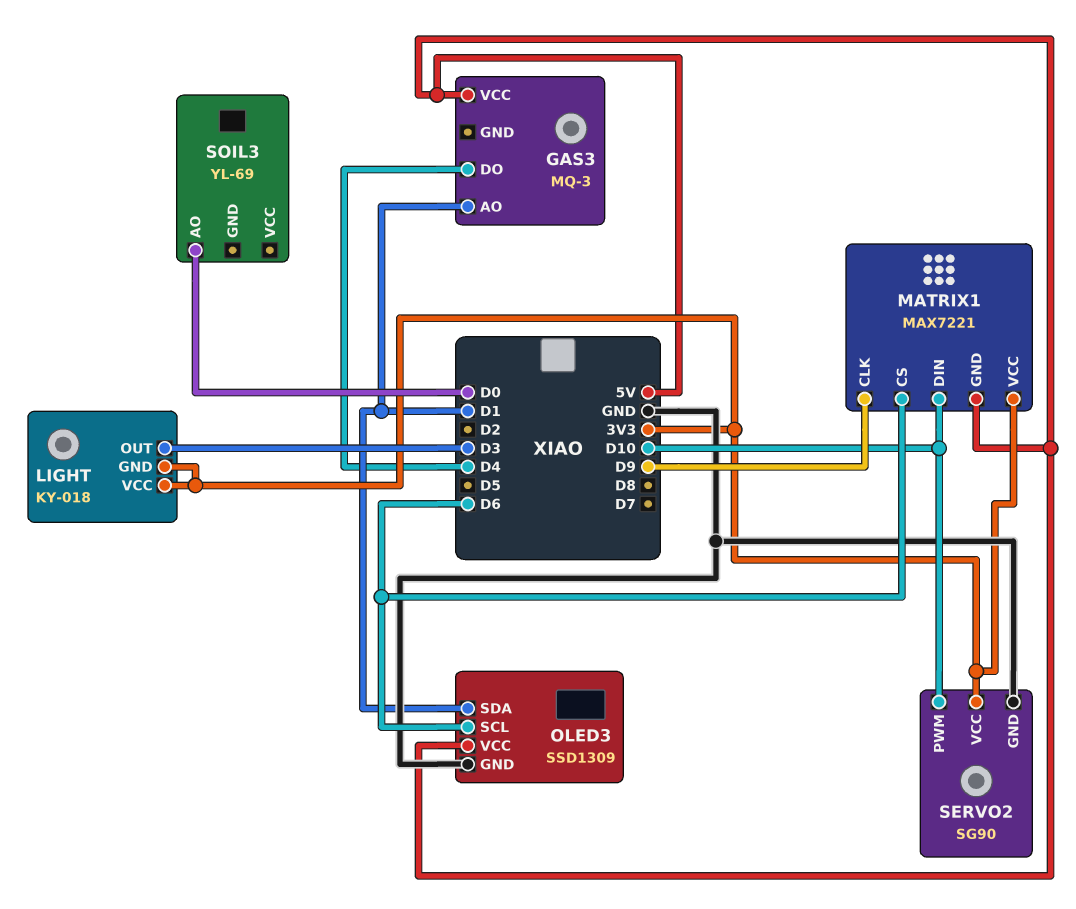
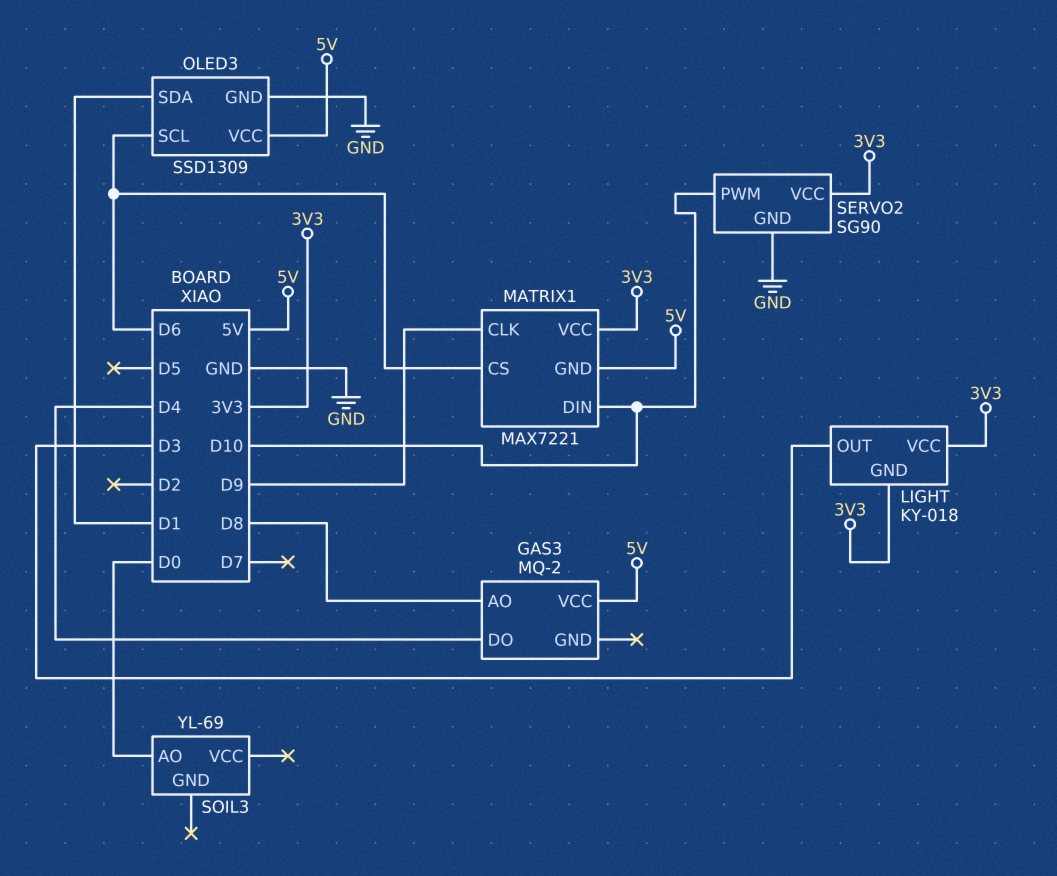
GAS3: MQ-3 -> MQ-2
GAS3 pin AO: D1 -> D8

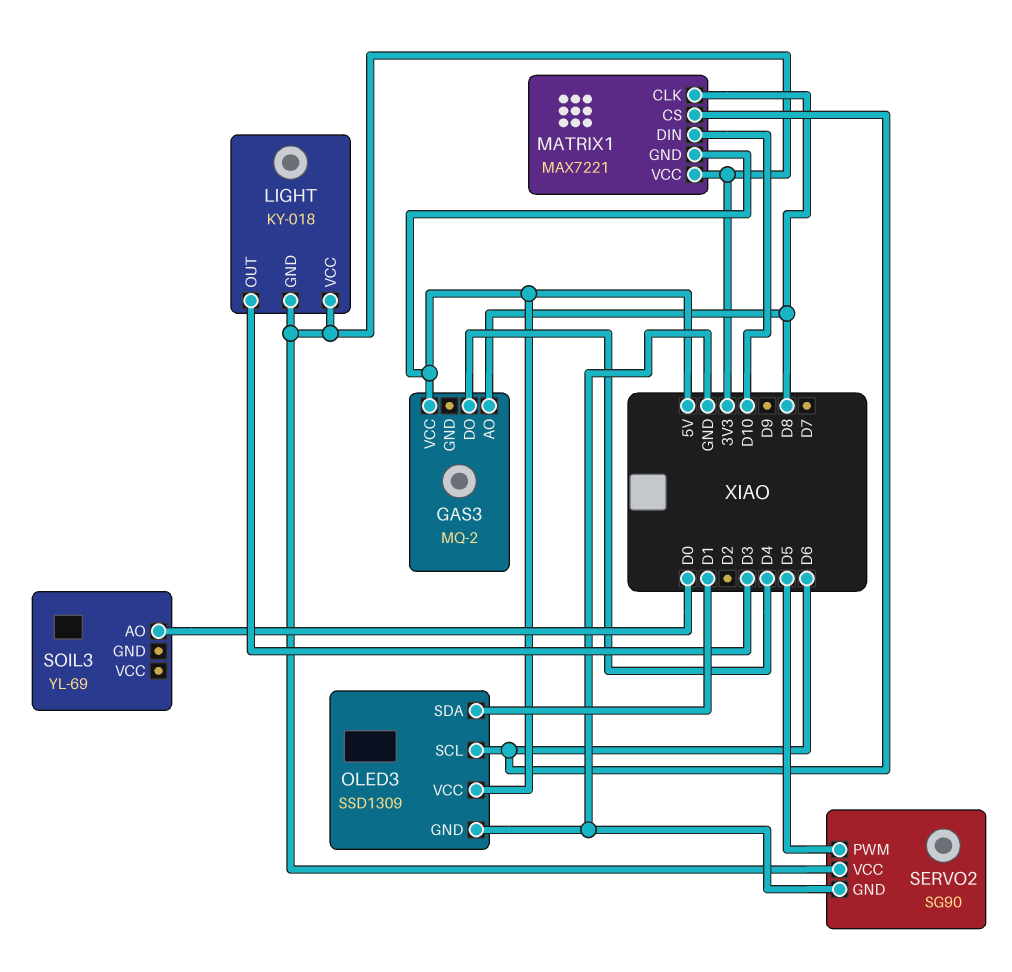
MATRIX1 pin CLK: D9 -> D8
SERVO2 pin PWM: D10 -> D5

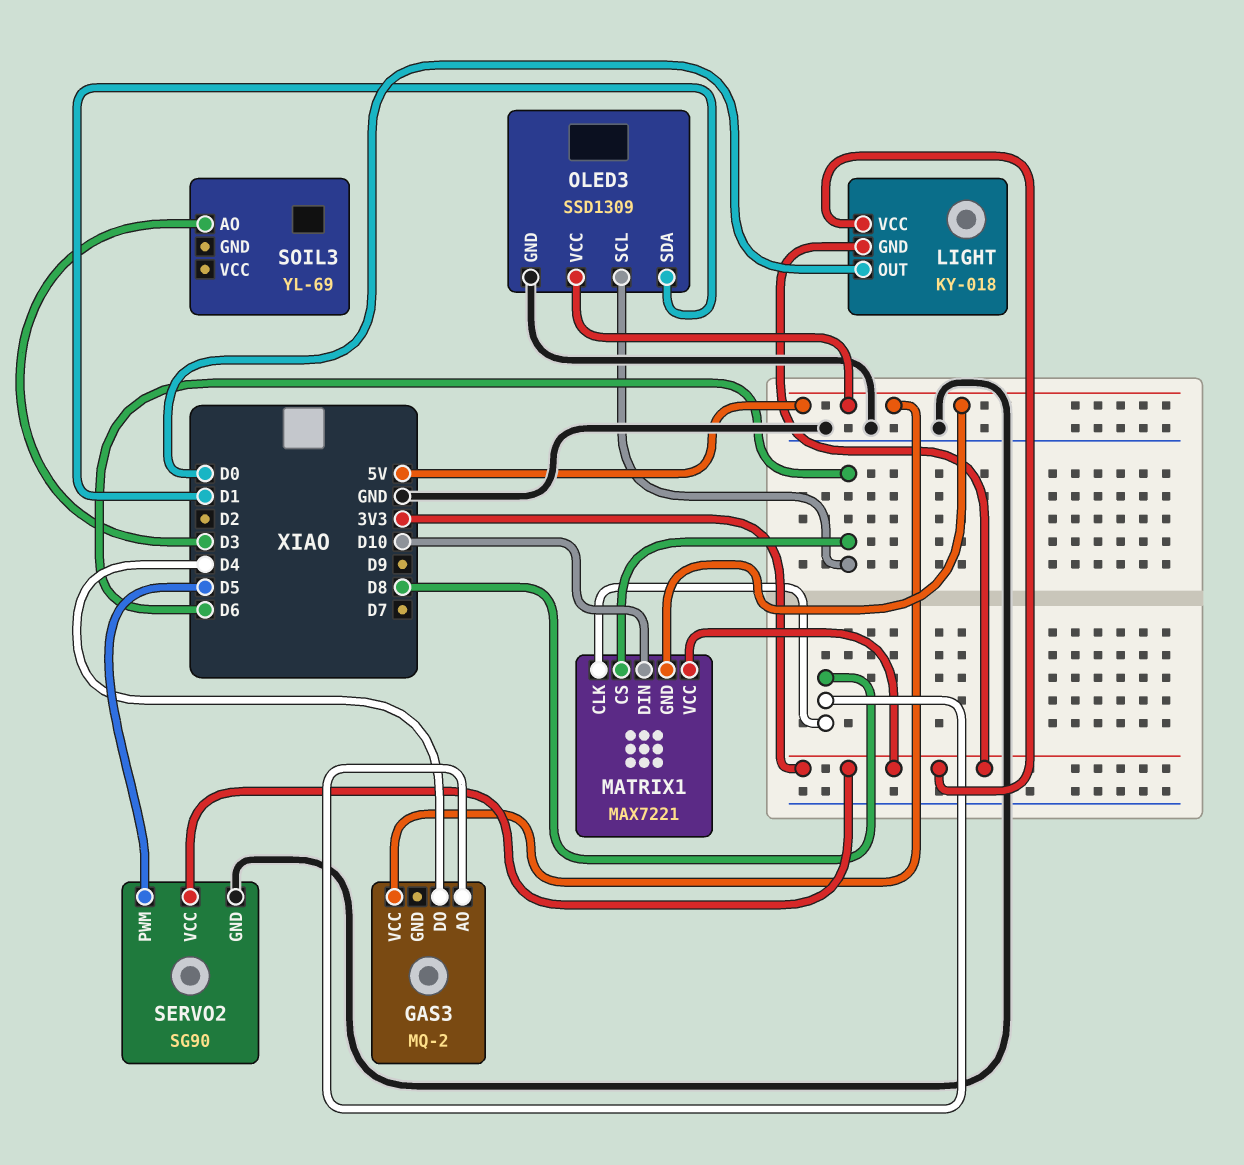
LIGHT pin OUT: D3 -> D0
SOIL3 pin AO: D0 -> D3

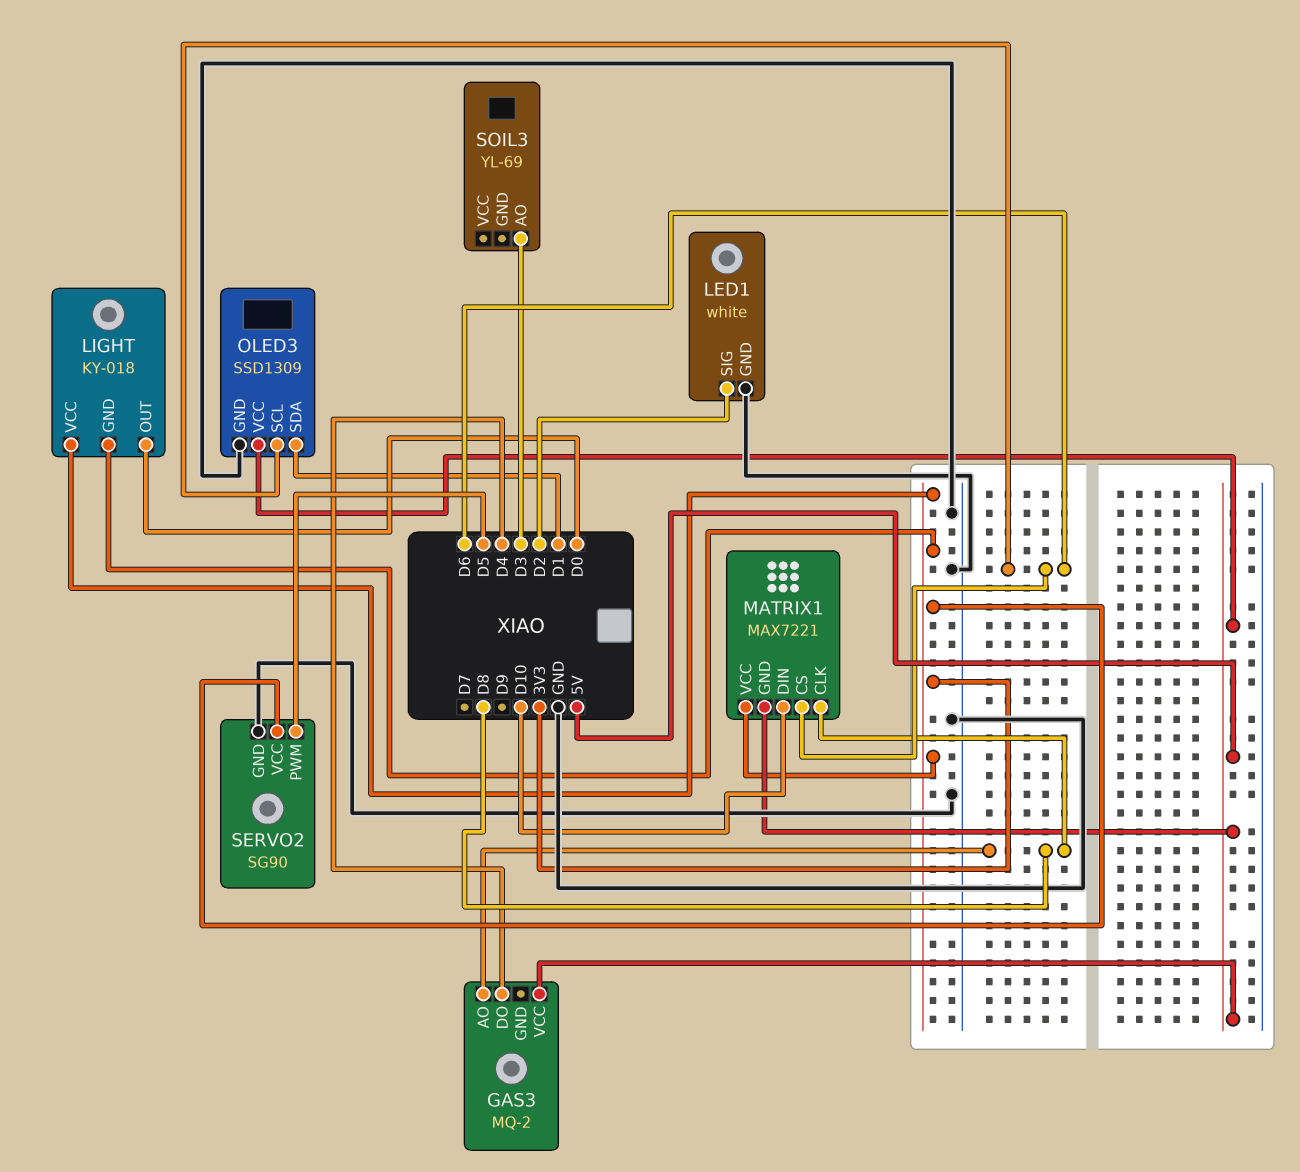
LED1: none -> white
LED1 pin GND: none -> GND
LED1 pin SIG: none -> D2

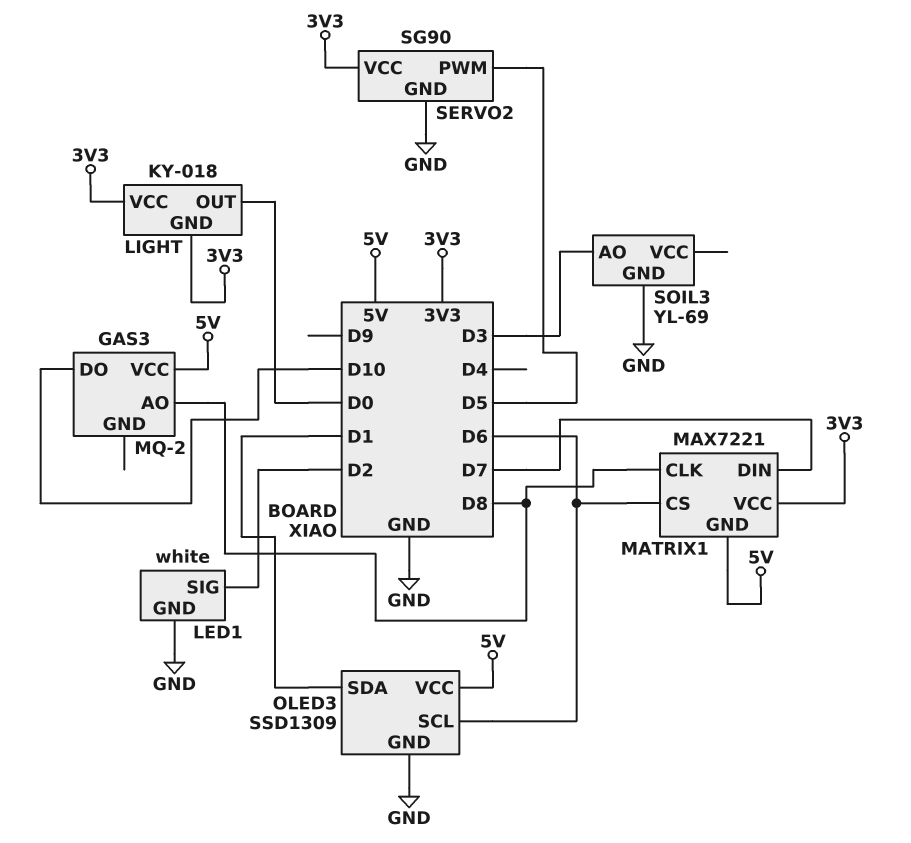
GAS3 pin DO: D4 -> D10
MATRIX1 pin DIN: D10 -> D7
SOIL3 pin GND: none -> GND

